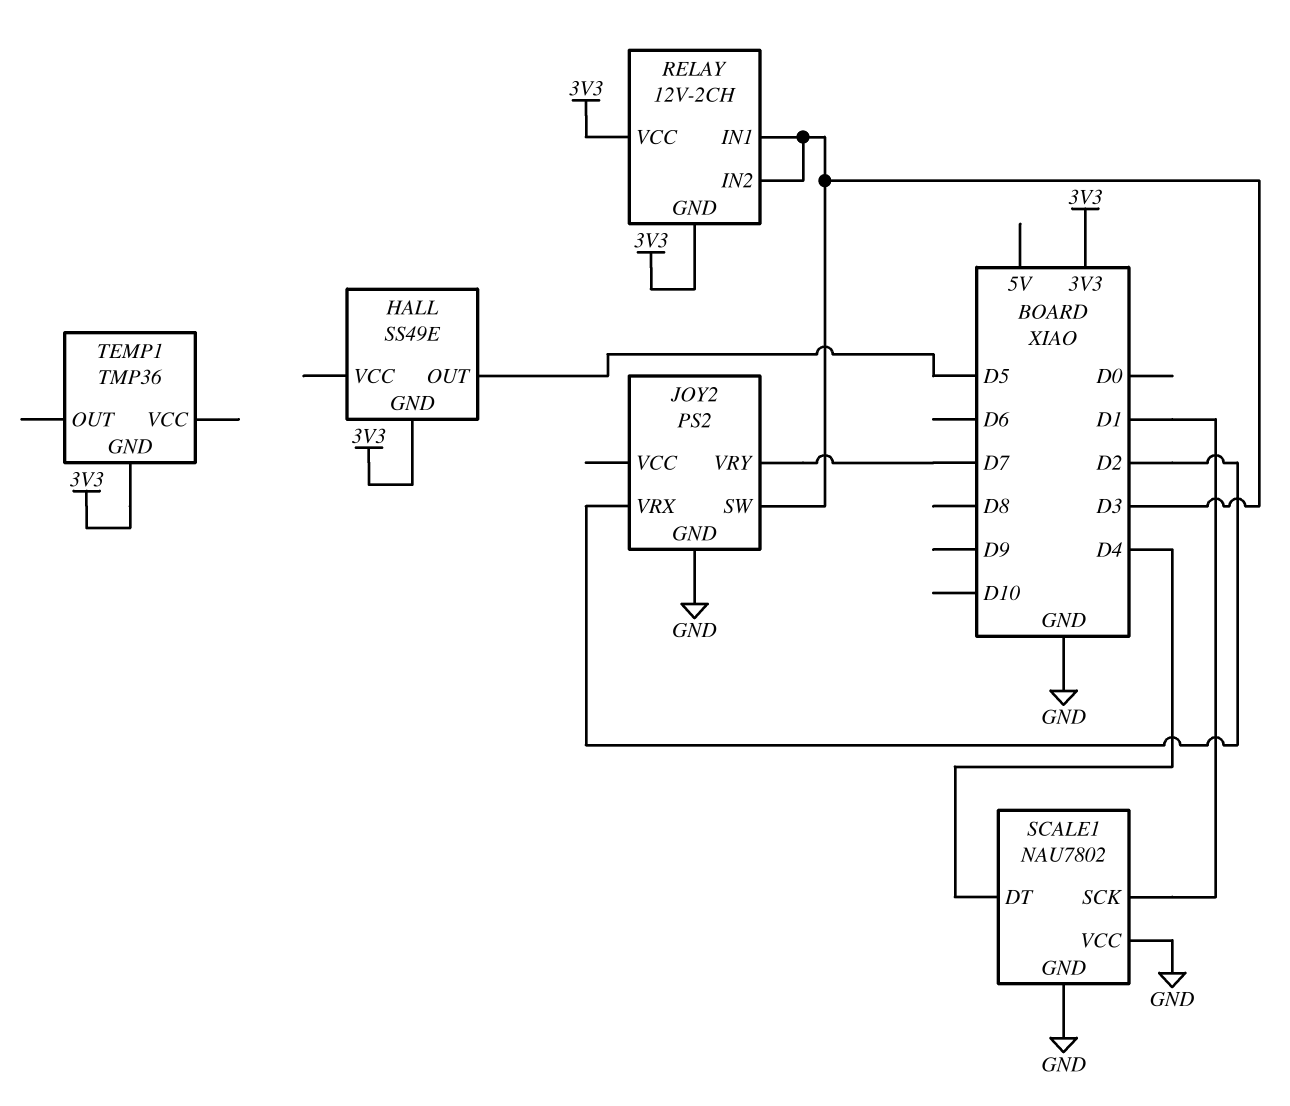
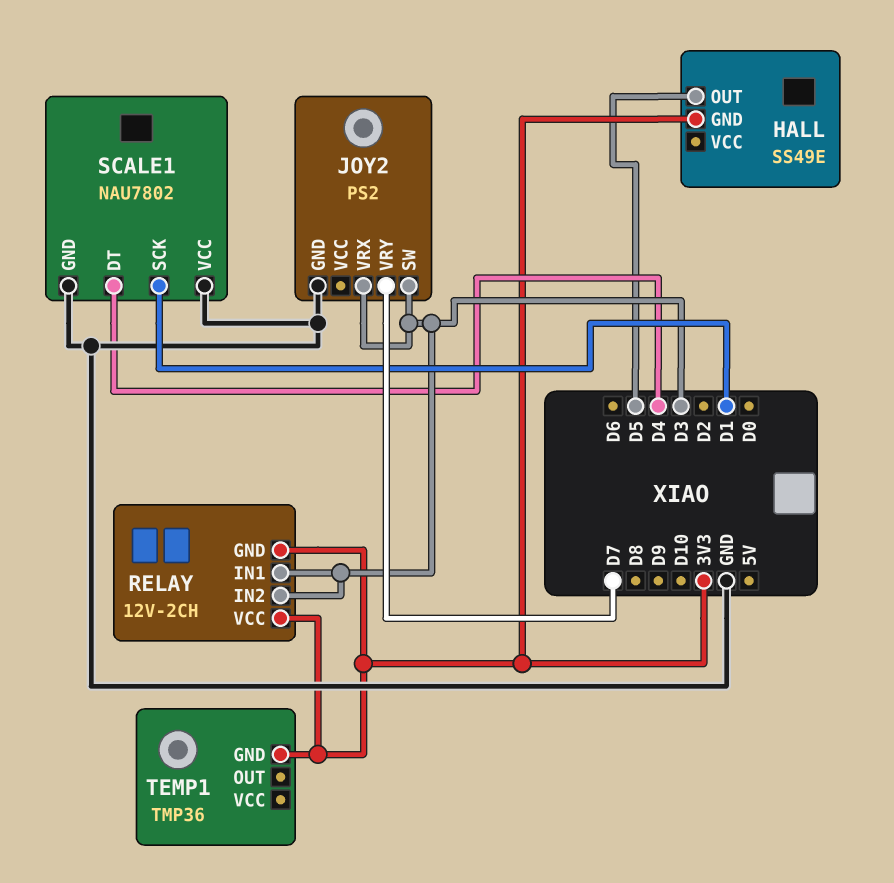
JOY2 pin VRX: D2 -> D3

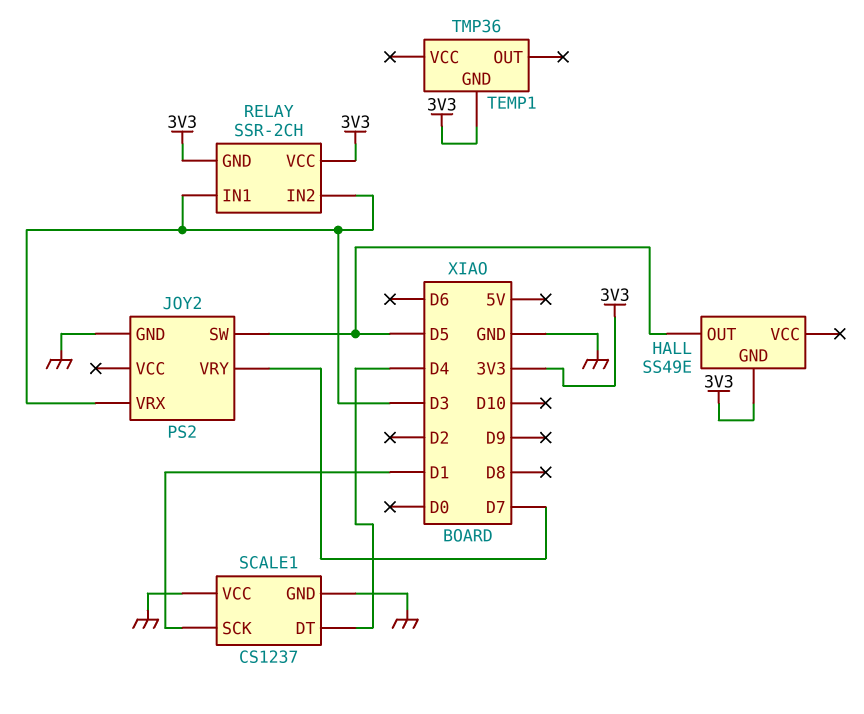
JOY2 pin SW: D3 -> D5
RELAY: 12V-2CH -> SSR-2CH
SCALE1: NAU7802 -> CS1237

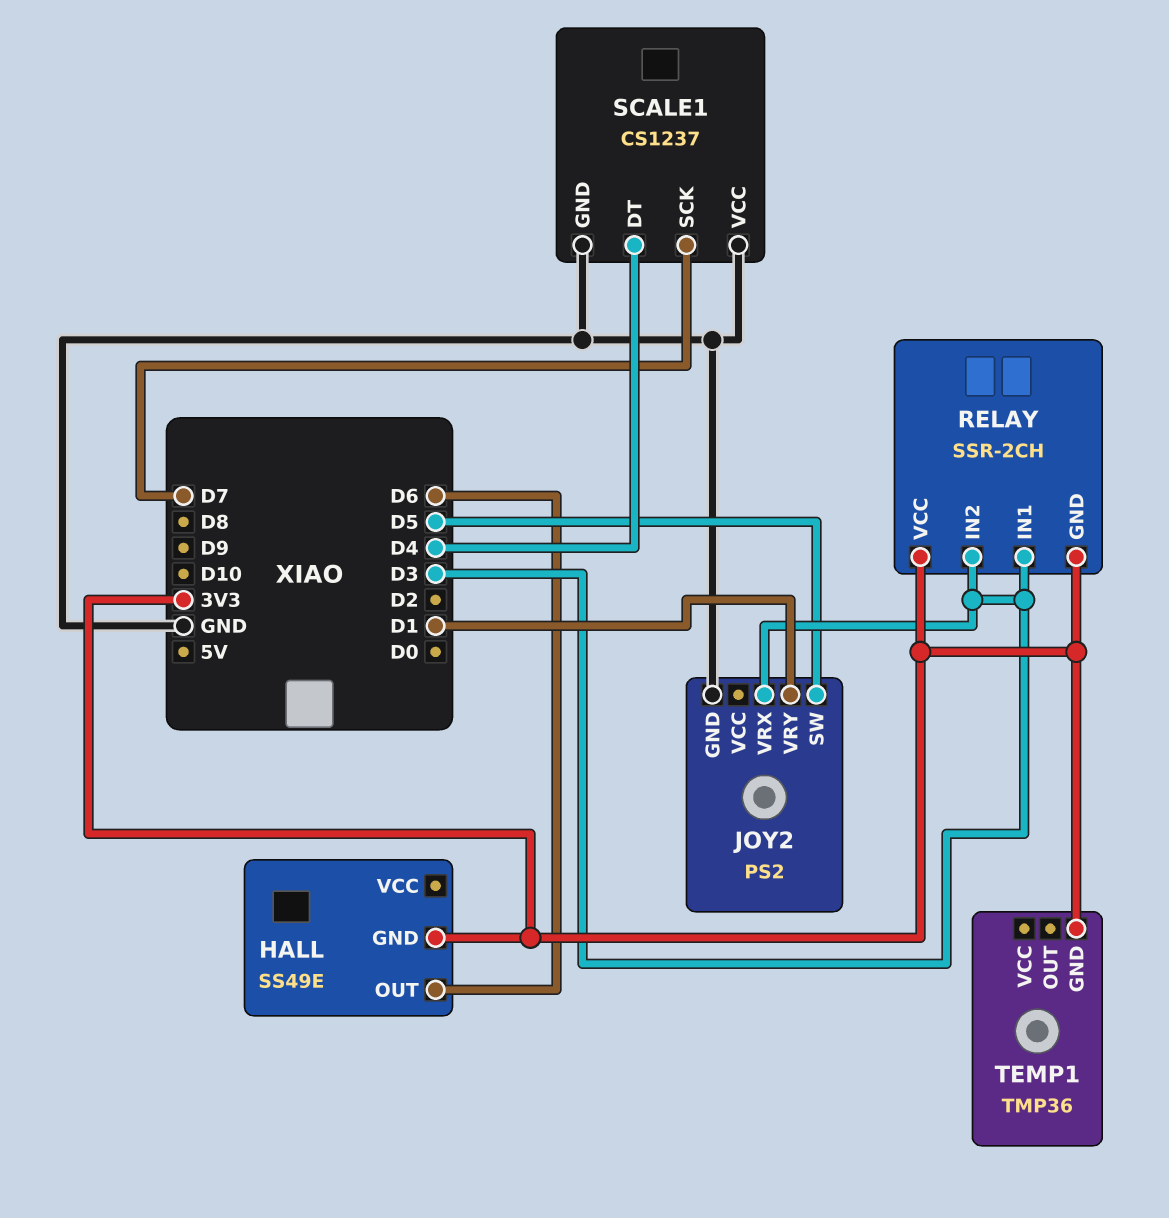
HALL pin OUT: D5 -> D6
JOY2 pin VRY: D7 -> D1
SCALE1 pin SCK: D1 -> D7

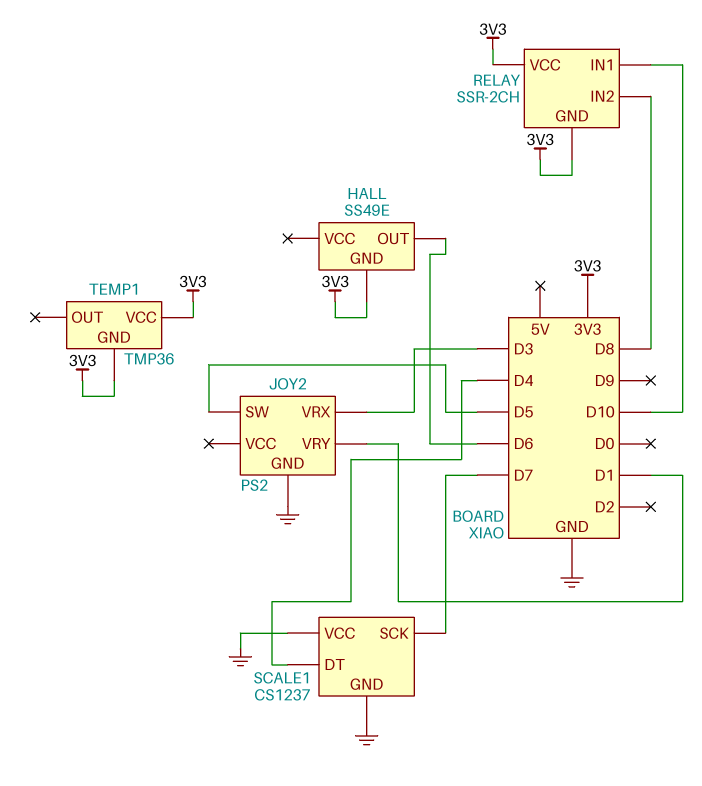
RELAY pin IN1: D3 -> D10
RELAY pin IN2: D3 -> D8
TEMP1 pin VCC: none -> 3V3

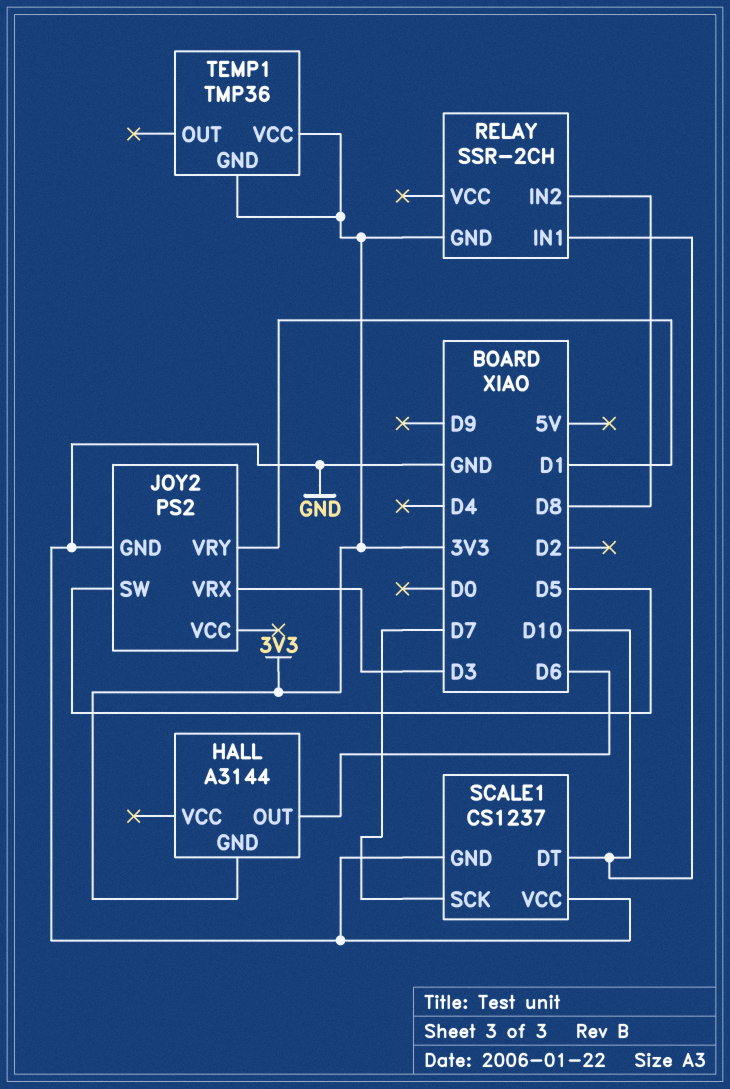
HALL: SS49E -> A3144
RELAY pin VCC: 3V3 -> none
SCALE1 pin DT: D4 -> D10

